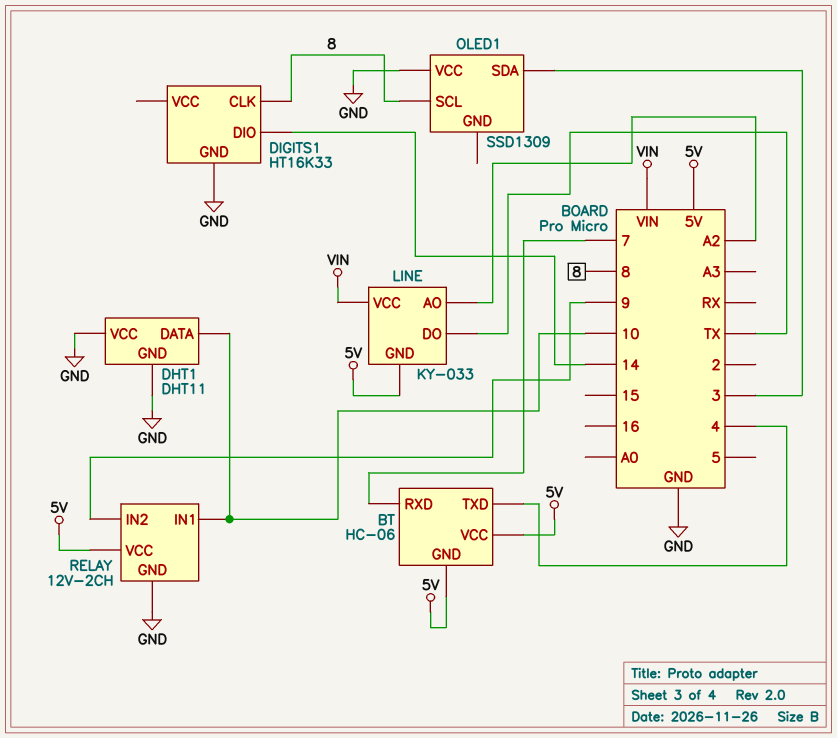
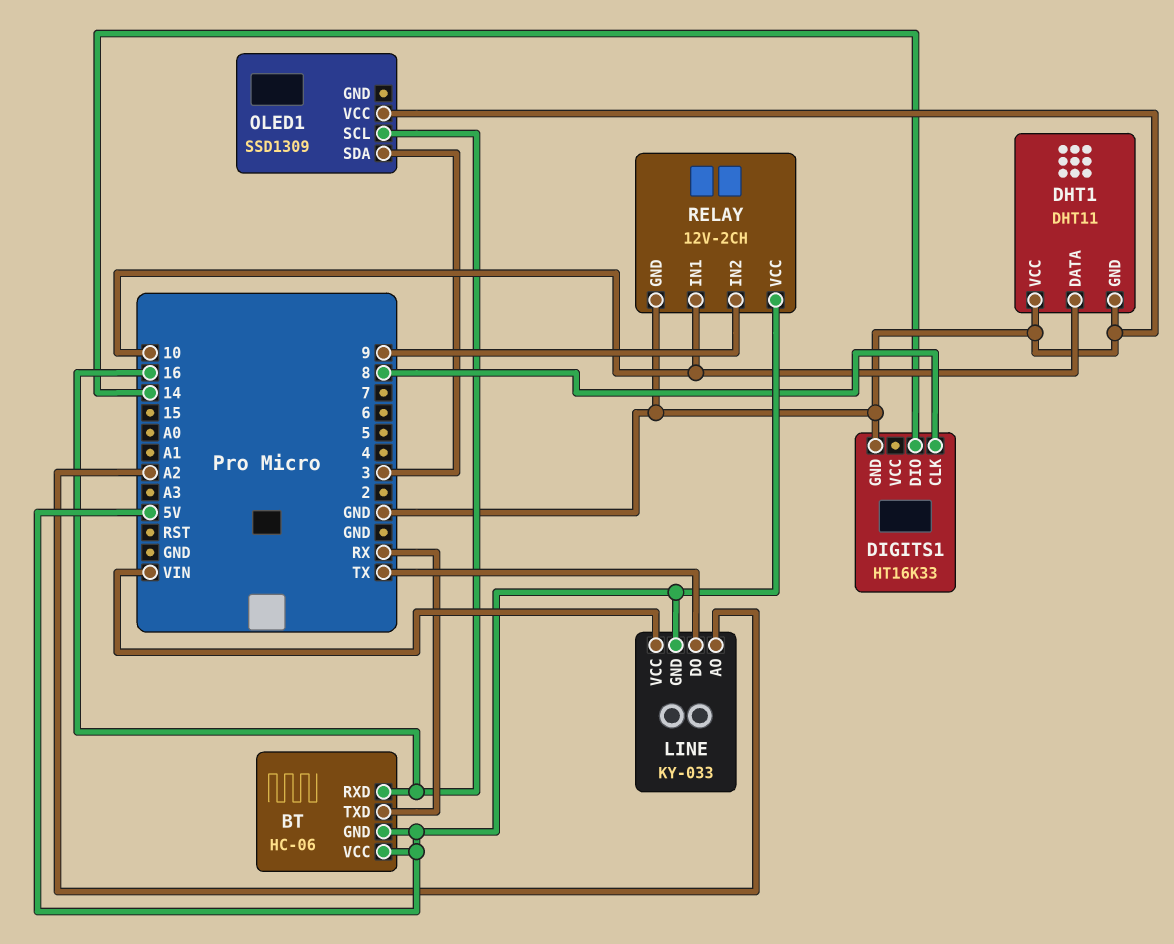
BT pin RXD: 7 -> 16
BT pin TXD: 4 -> RX
OLED1 pin SCL: 8 -> 16

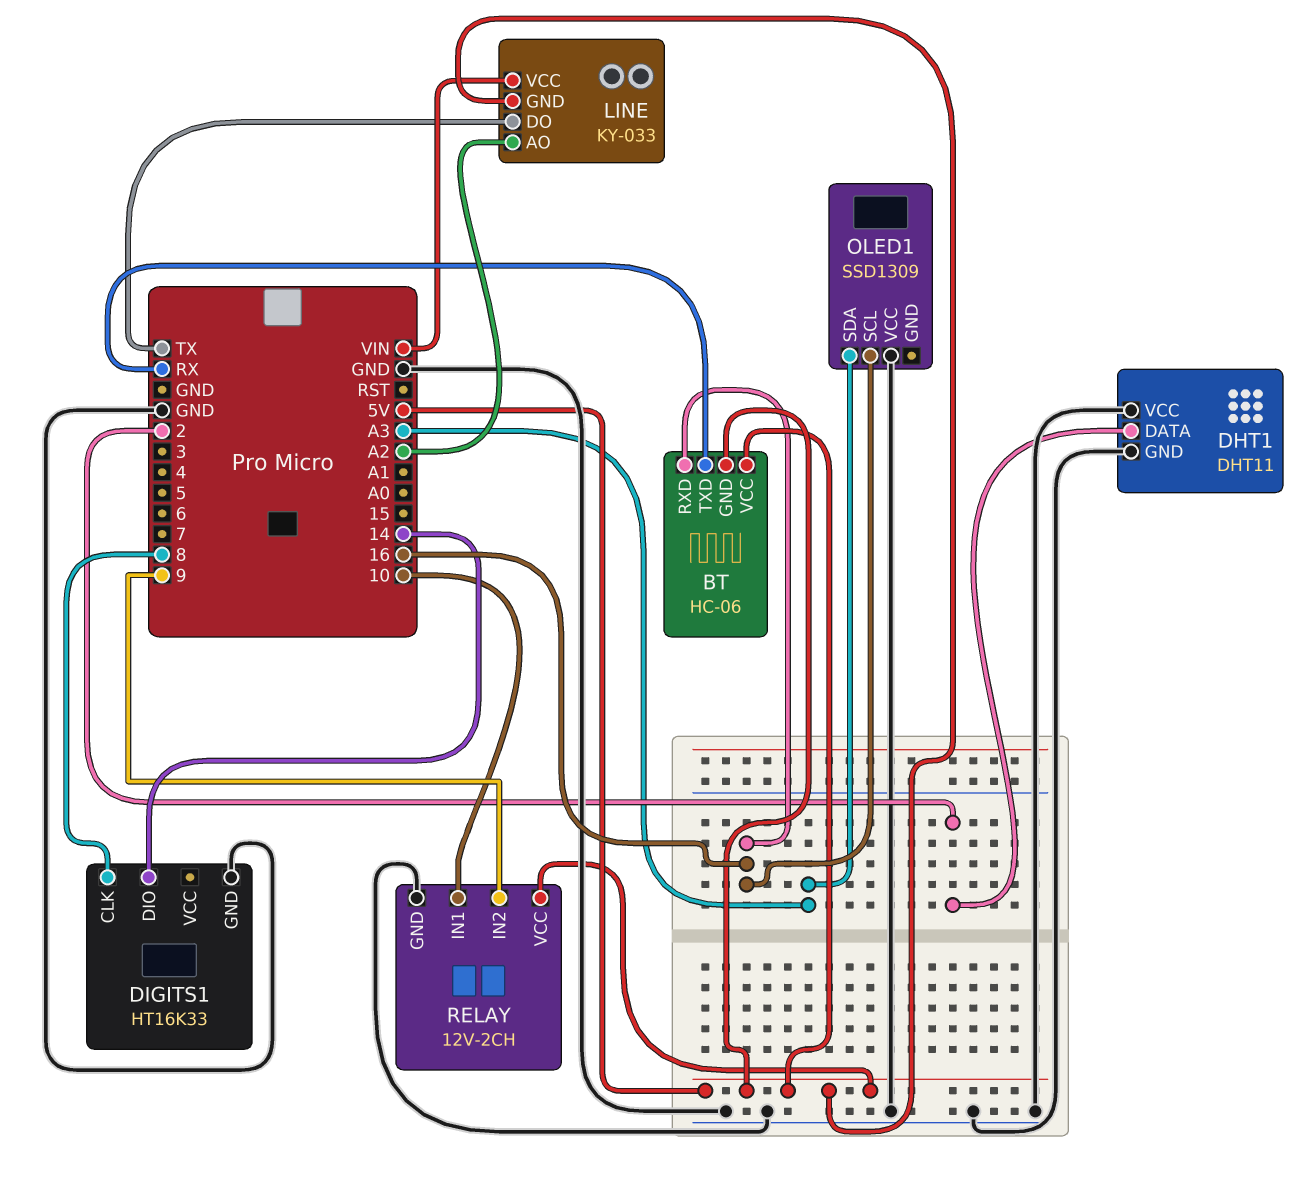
DHT1 pin DATA: 10 -> 2
OLED1 pin SDA: 3 -> A3

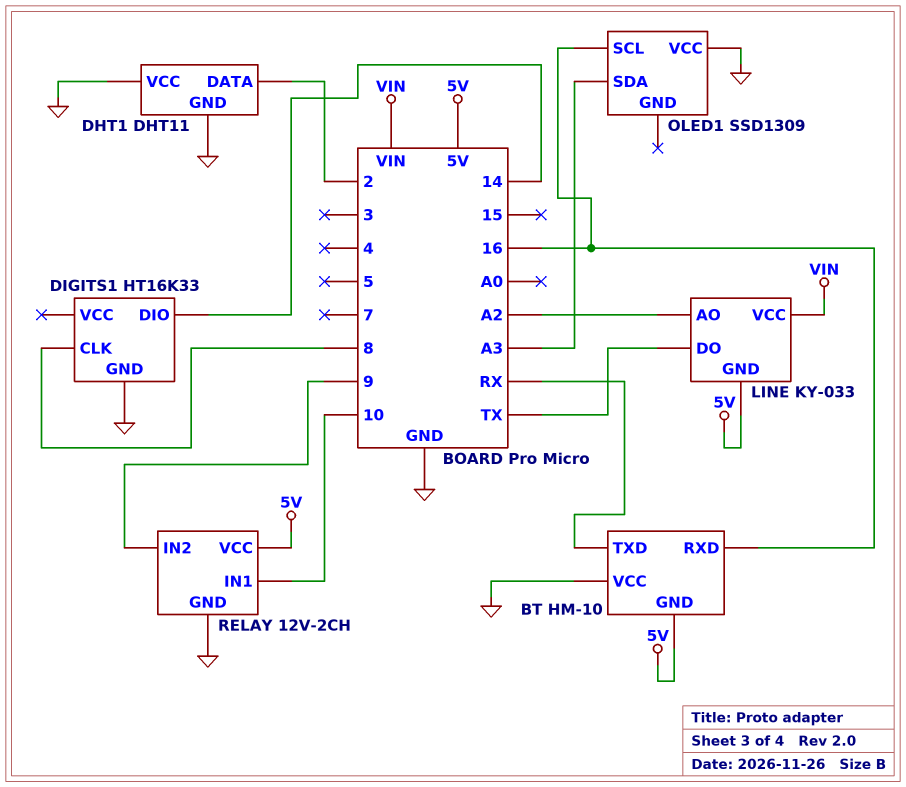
BT: HC-06 -> HM-10
BT pin VCC: 5V -> GND

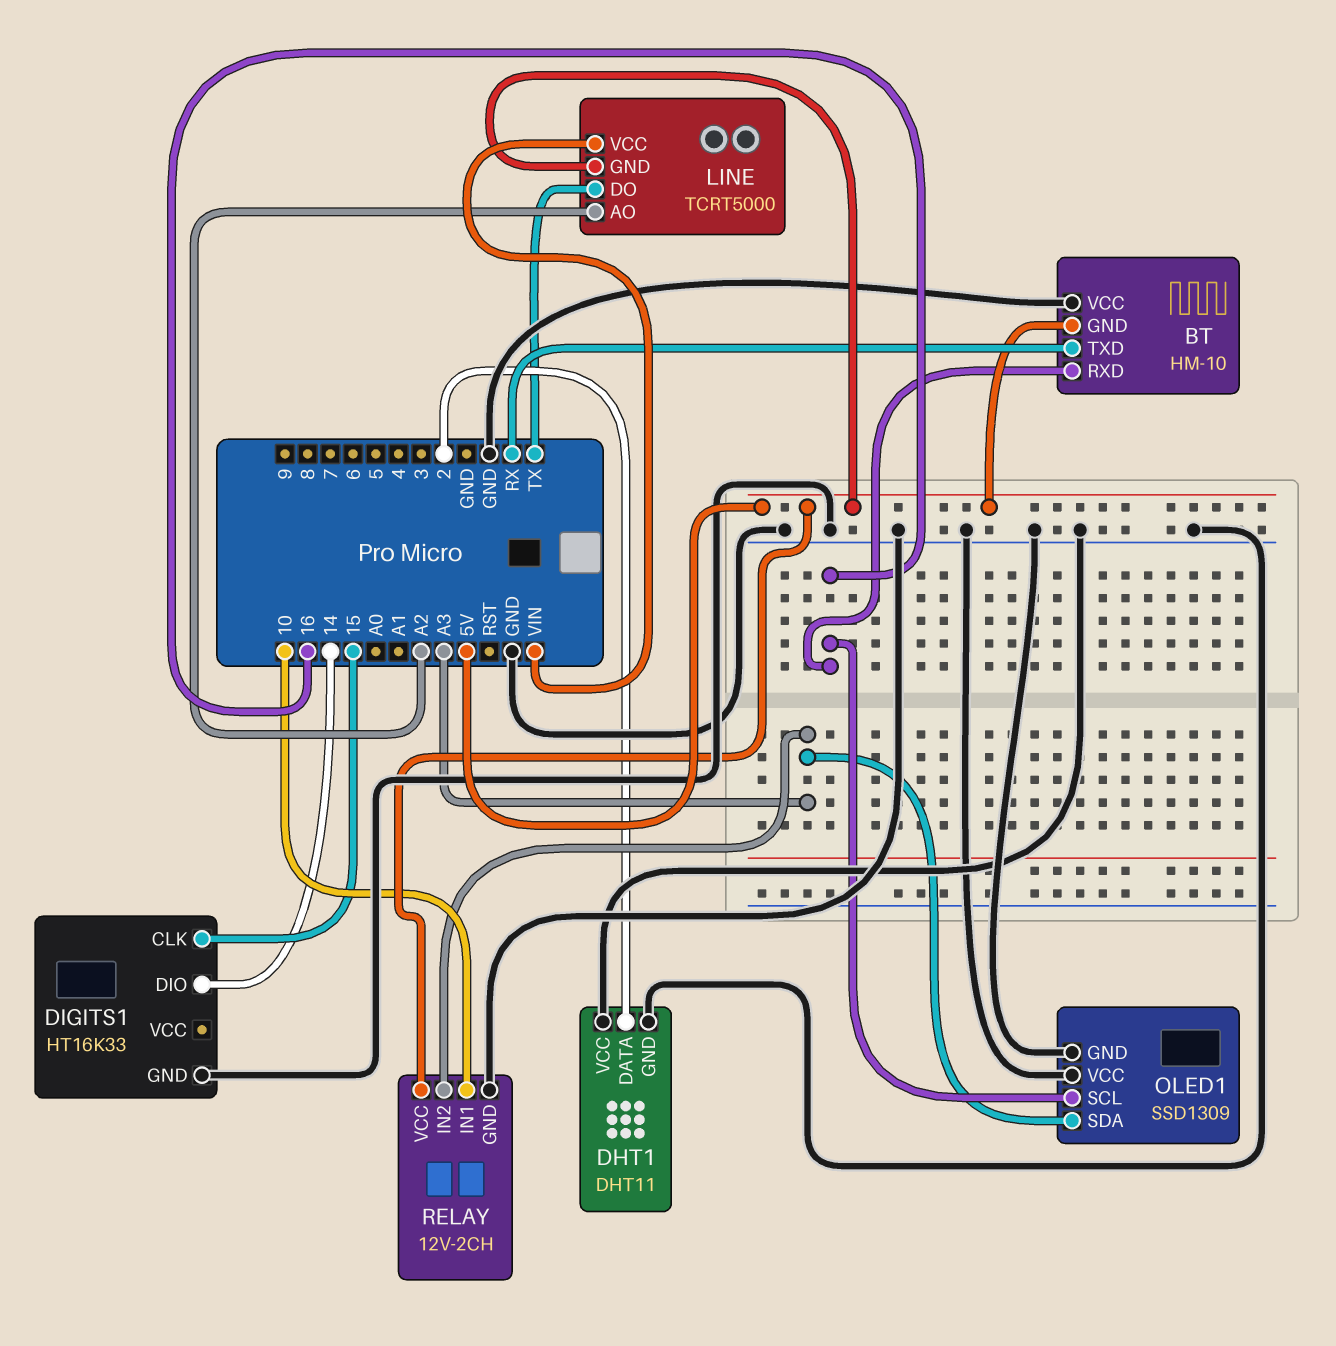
DIGITS1 pin CLK: 8 -> 15
LINE: KY-033 -> TCRT5000
OLED1 pin GND: none -> GND
RELAY pin IN2: 9 -> A3

